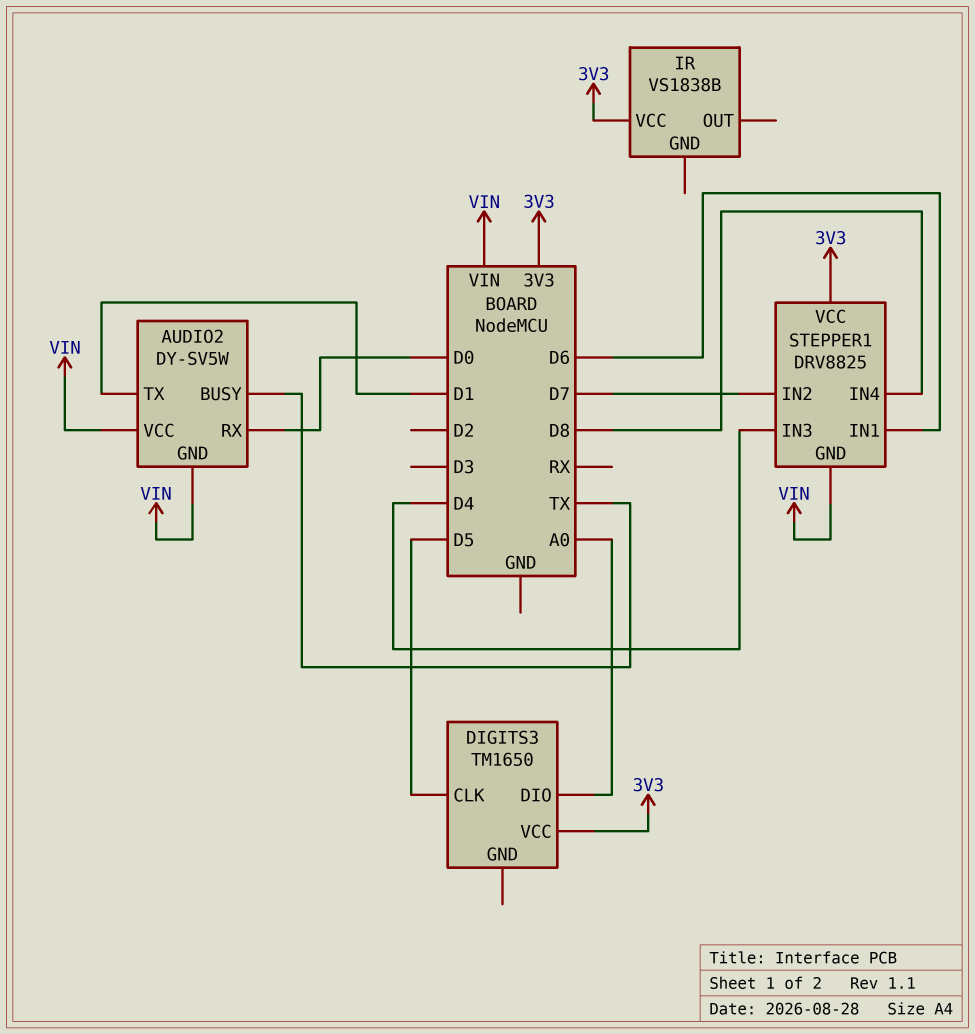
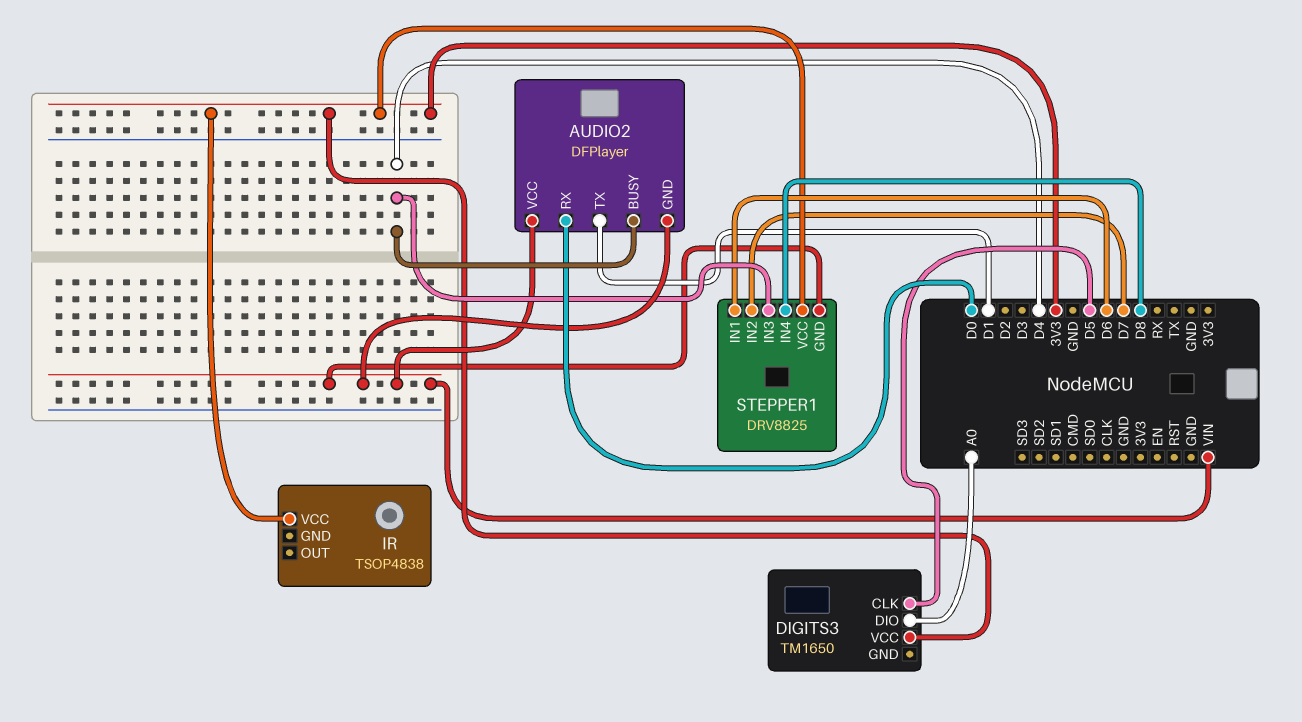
AUDIO2: DY-SV5W -> DFPlayer
AUDIO2 pin BUSY: TX -> D4
IR: VS1838B -> TSOP4838

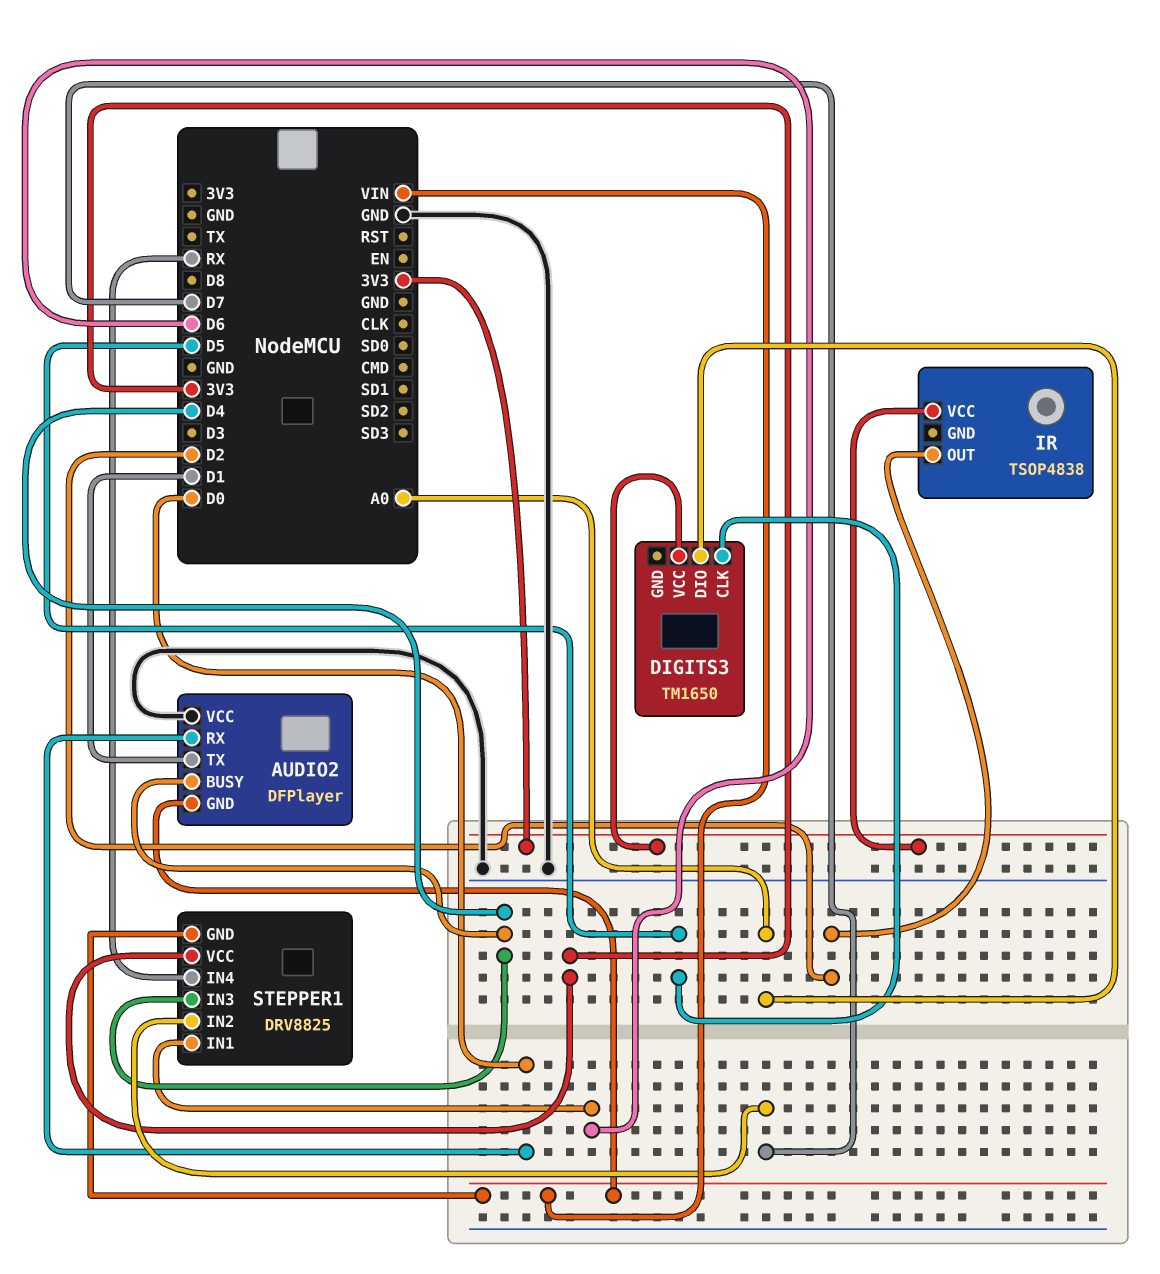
AUDIO2 pin VCC: VIN -> GND
IR pin OUT: none -> D2
STEPPER1 pin IN4: D8 -> RX

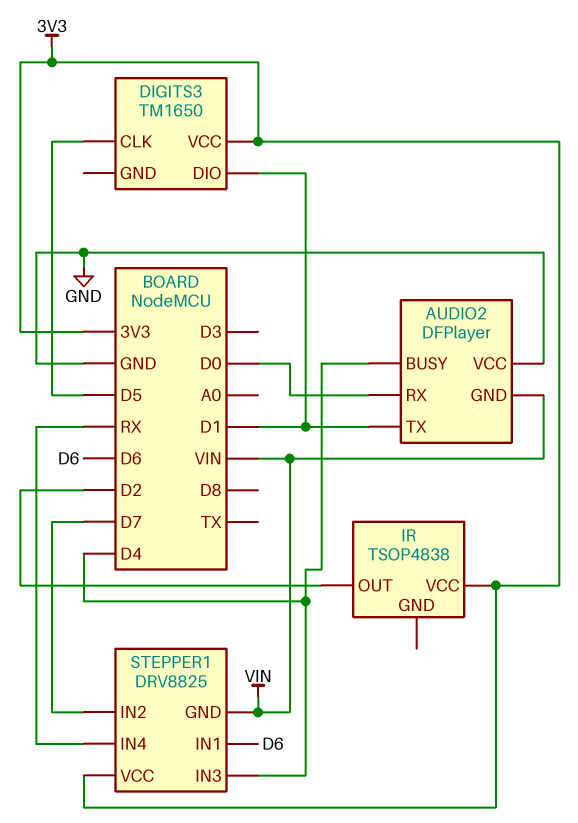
DIGITS3 pin DIO: A0 -> D1

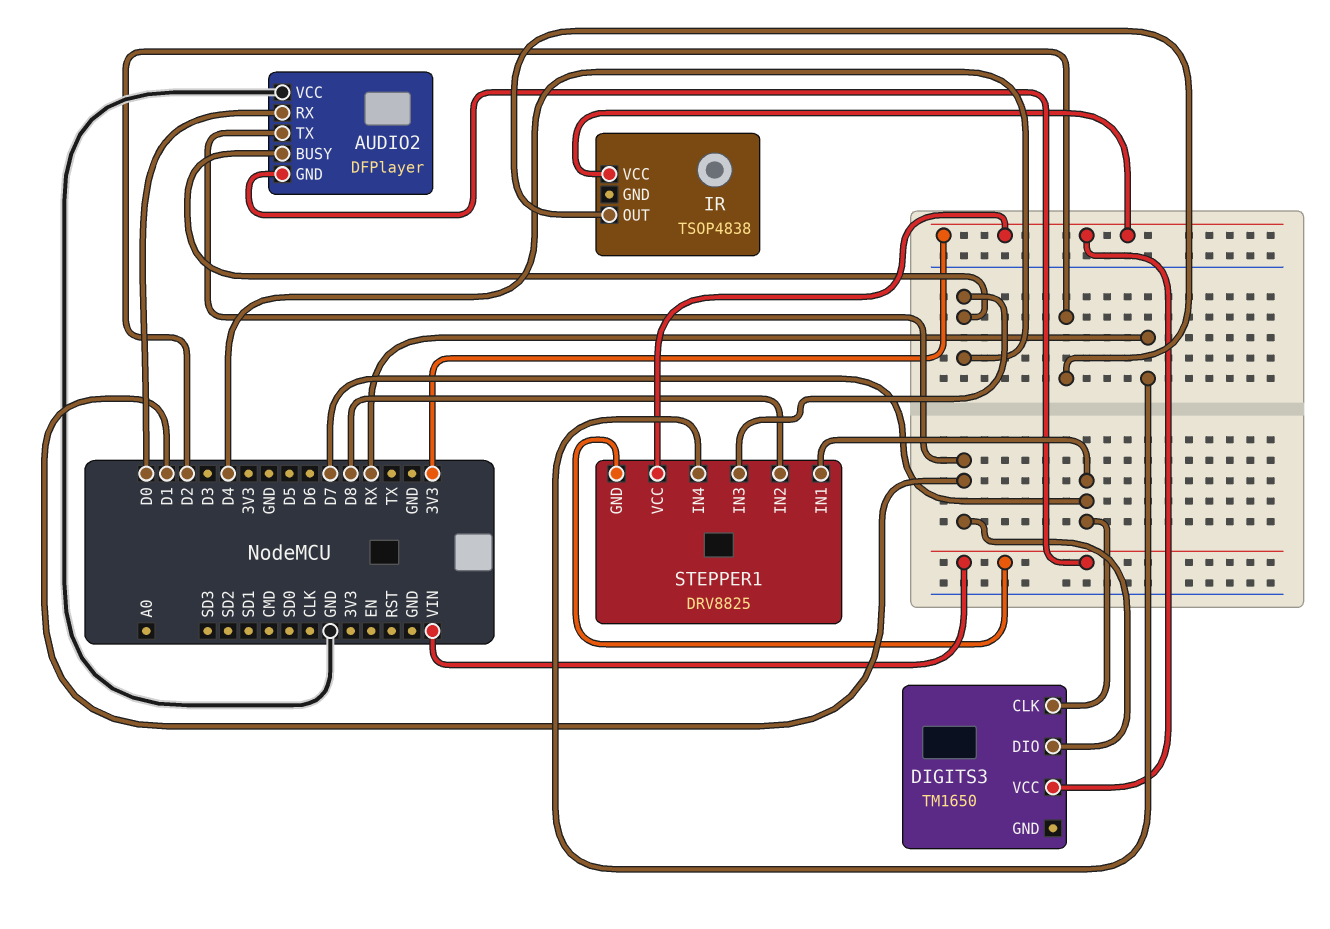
DIGITS3 pin CLK: D5 -> D7
STEPPER1 pin IN1: D6 -> D7
STEPPER1 pin IN2: D7 -> D8

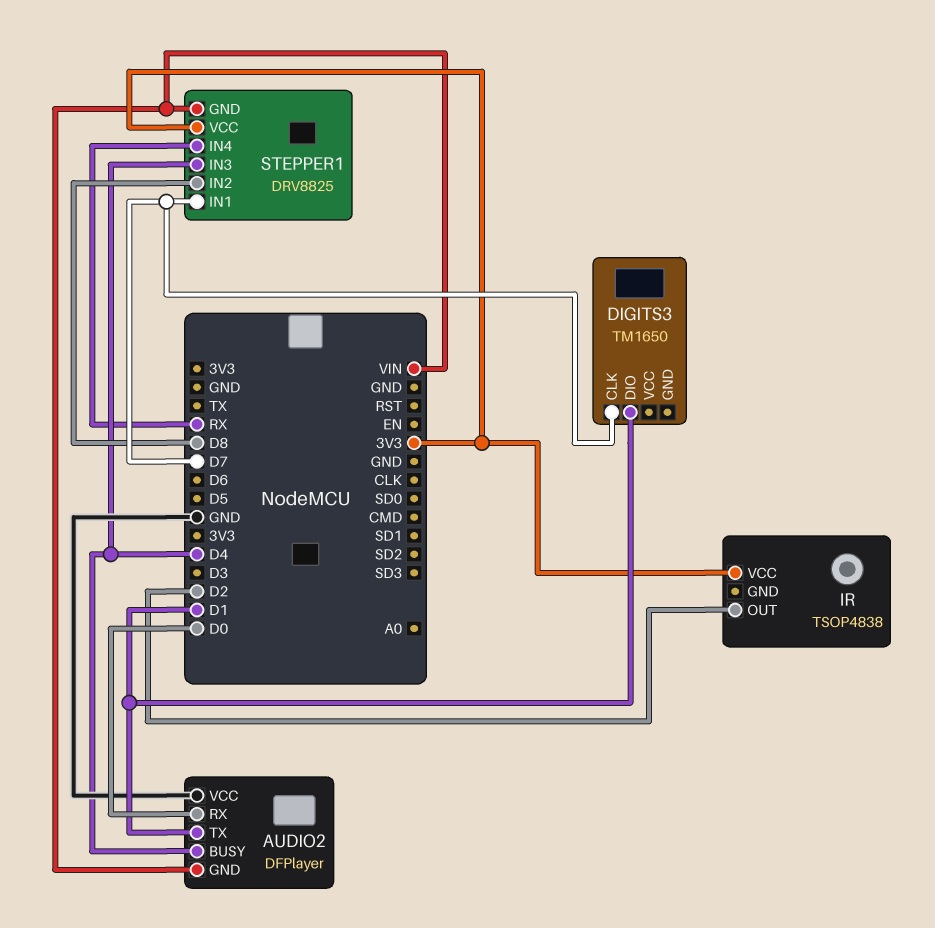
DIGITS3 pin VCC: 3V3 -> none

